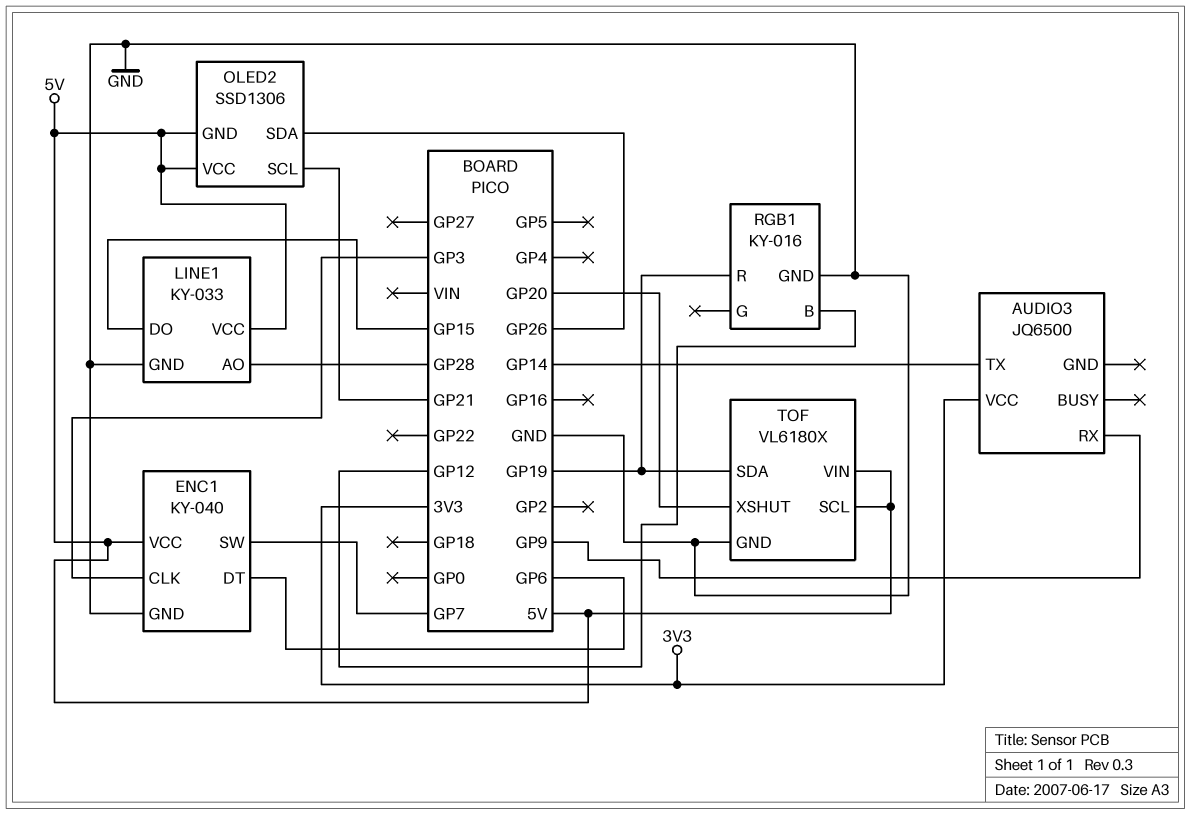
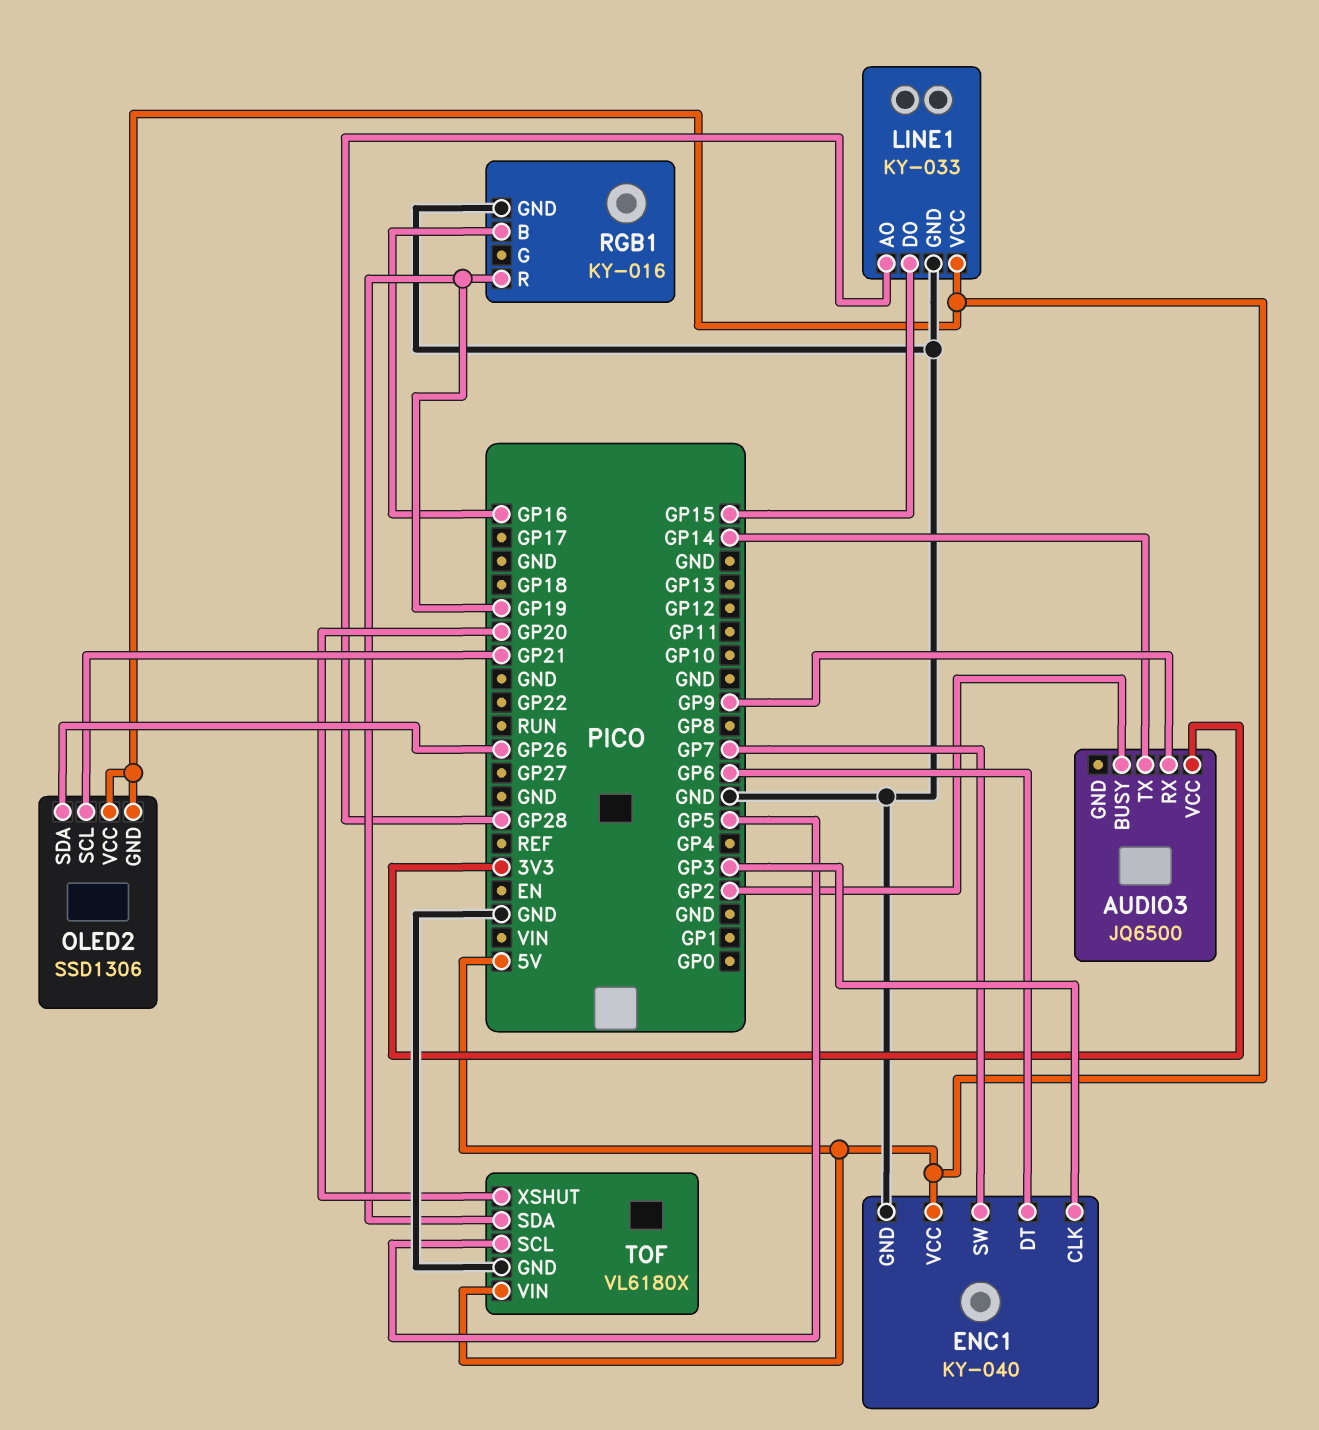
AUDIO3 pin BUSY: none -> GP2
RGB1 pin B: GP12 -> GP16
TOF pin SCL: 5V -> GP5

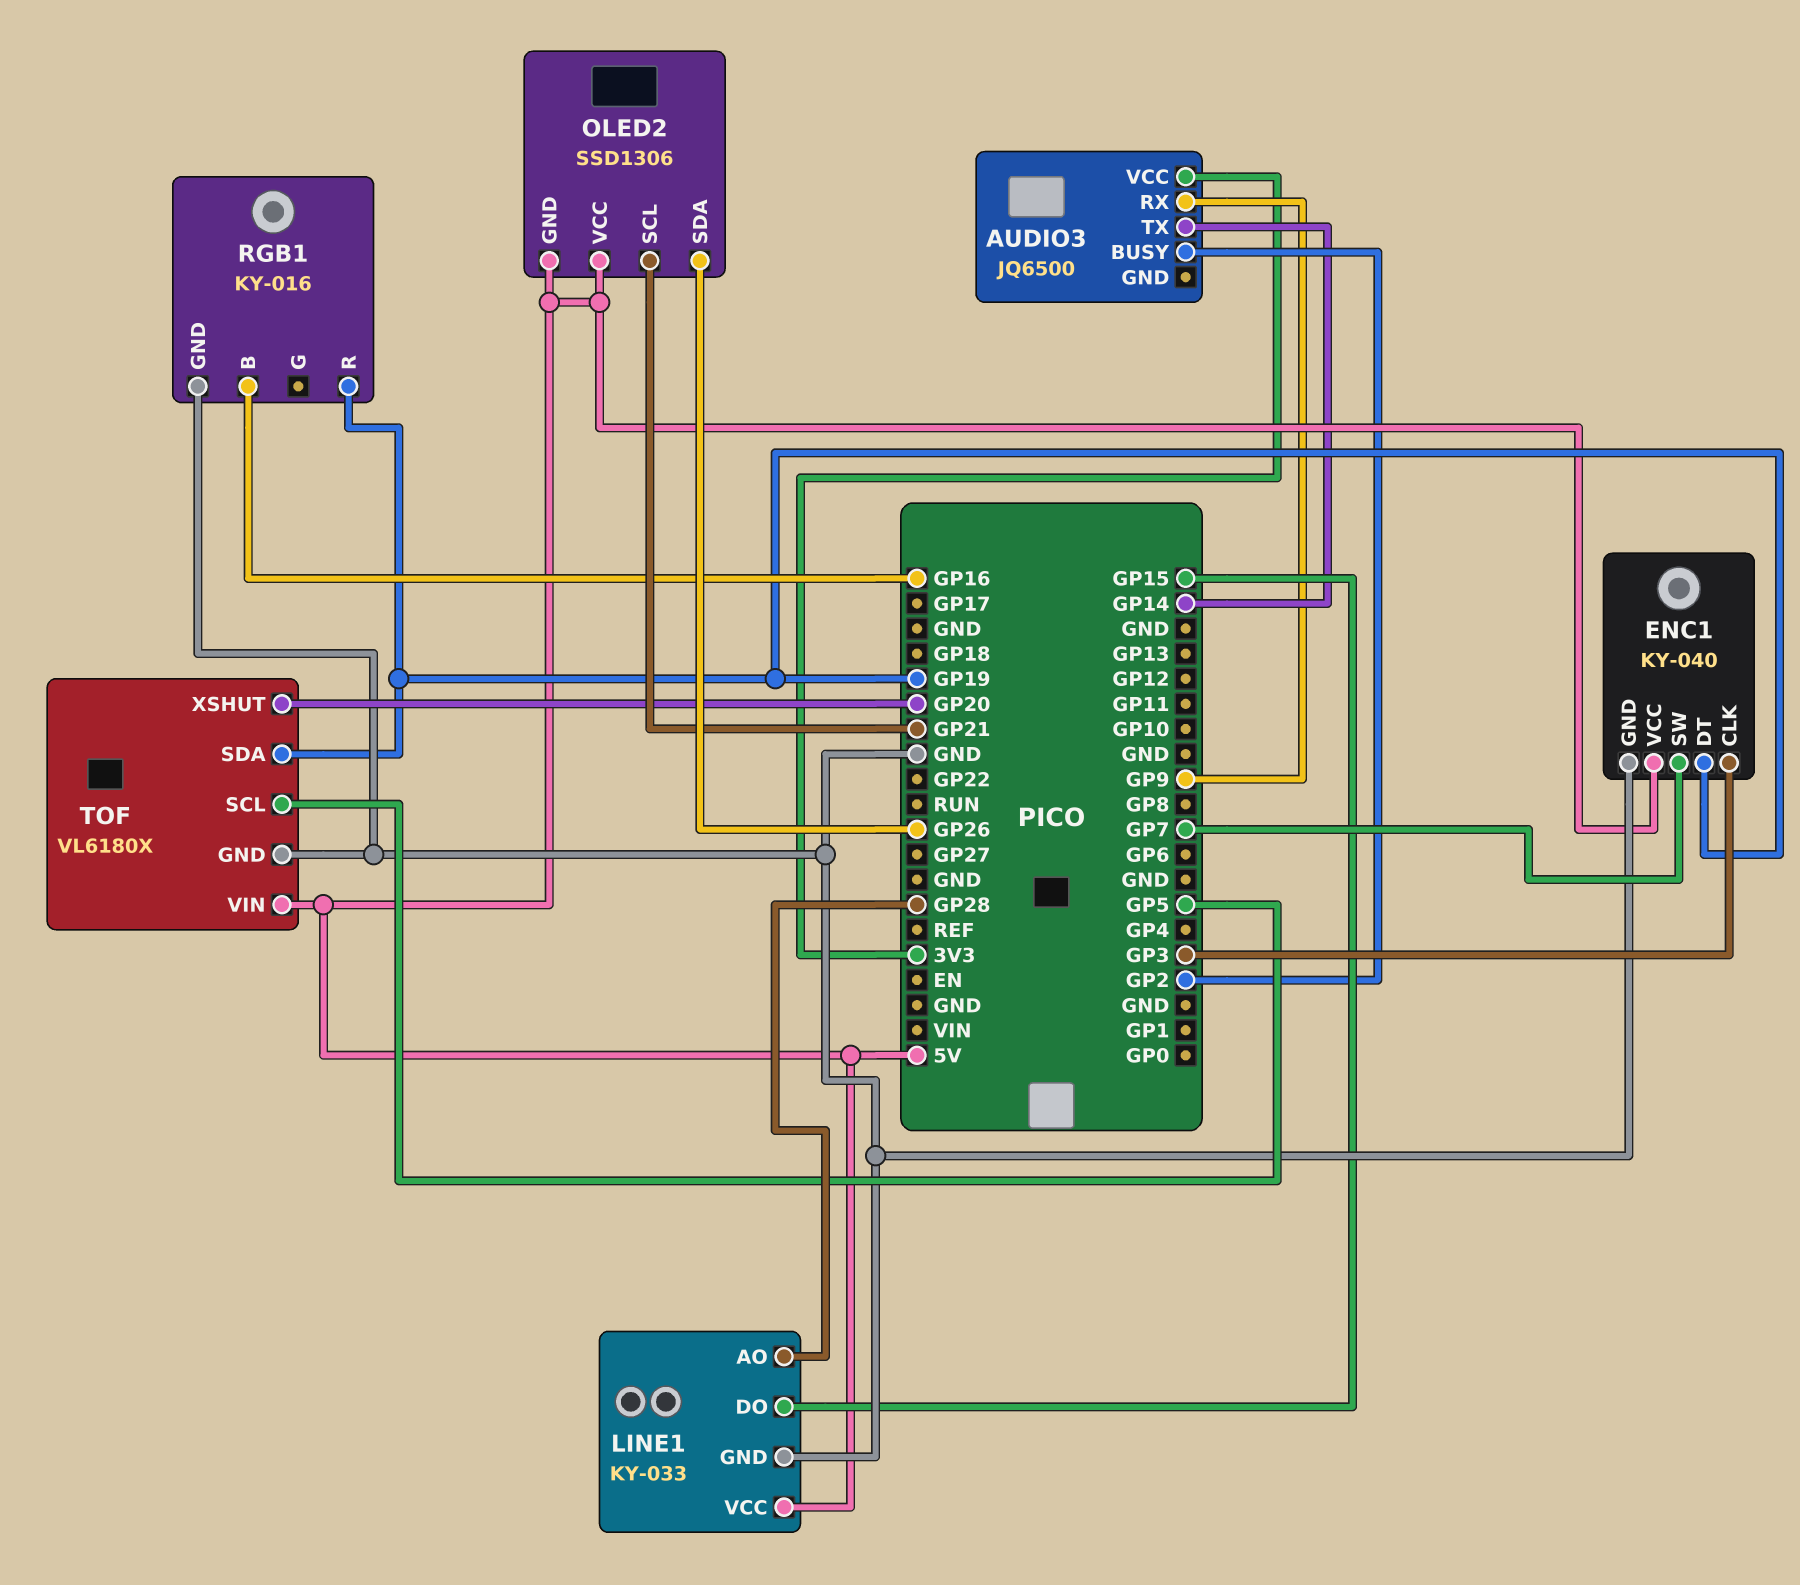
ENC1 pin DT: GP6 -> GP19

